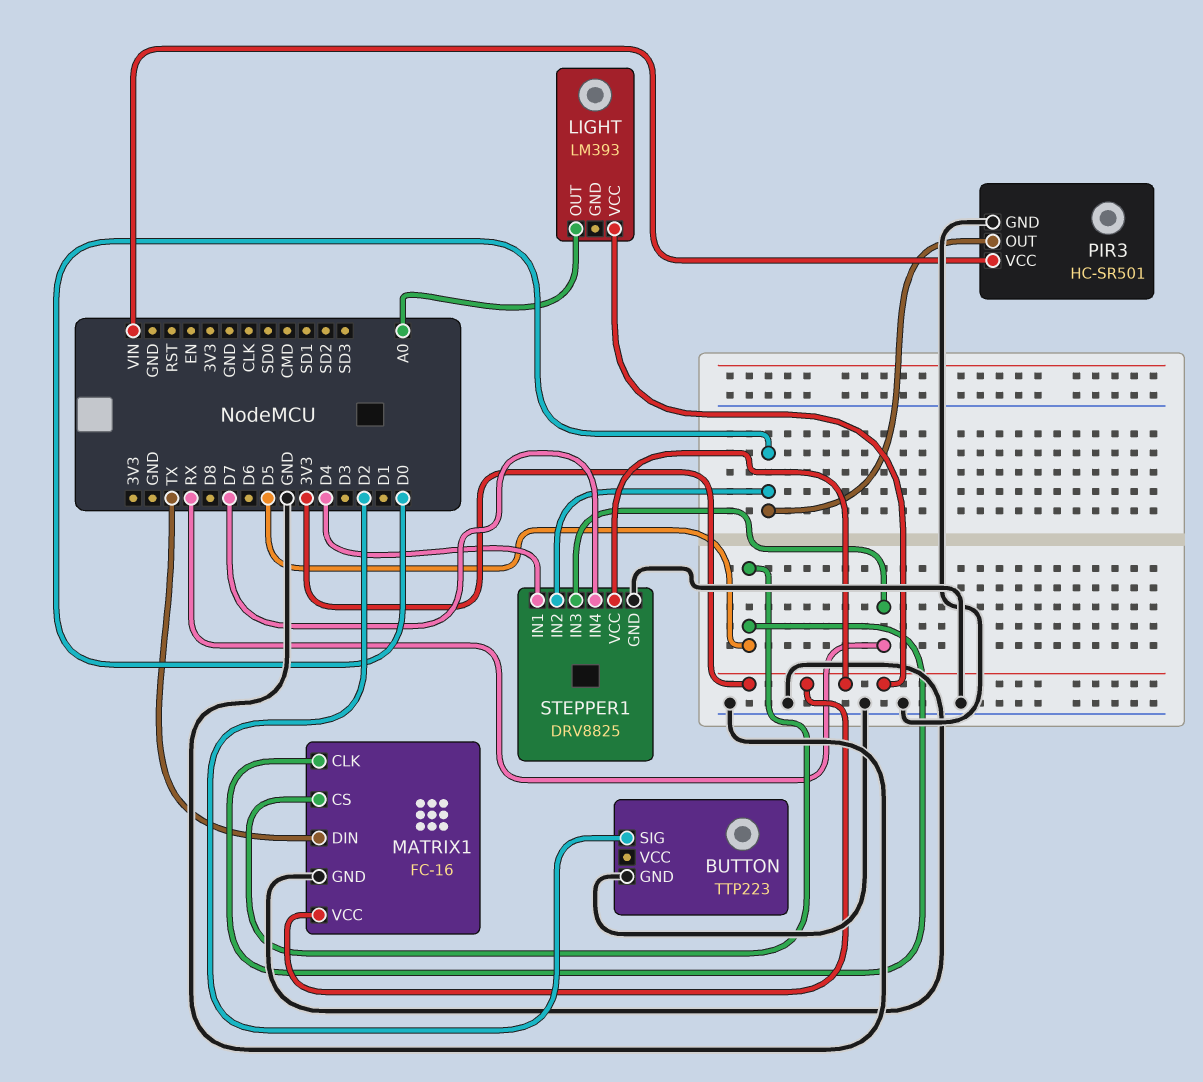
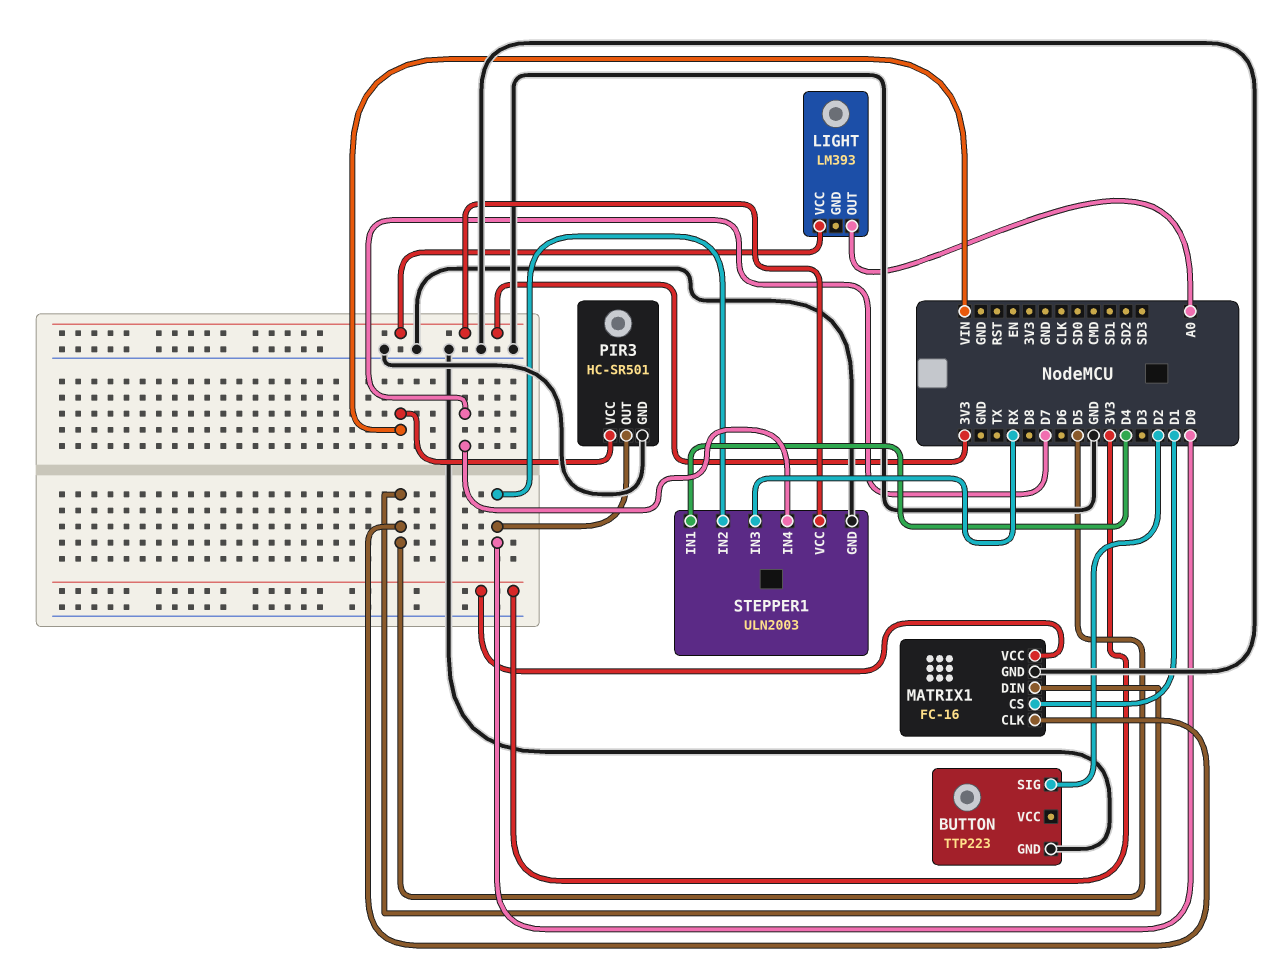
MATRIX1 pin CS: D5 -> D1
MATRIX1 pin DIN: TX -> D5
STEPPER1: DRV8825 -> ULN2003

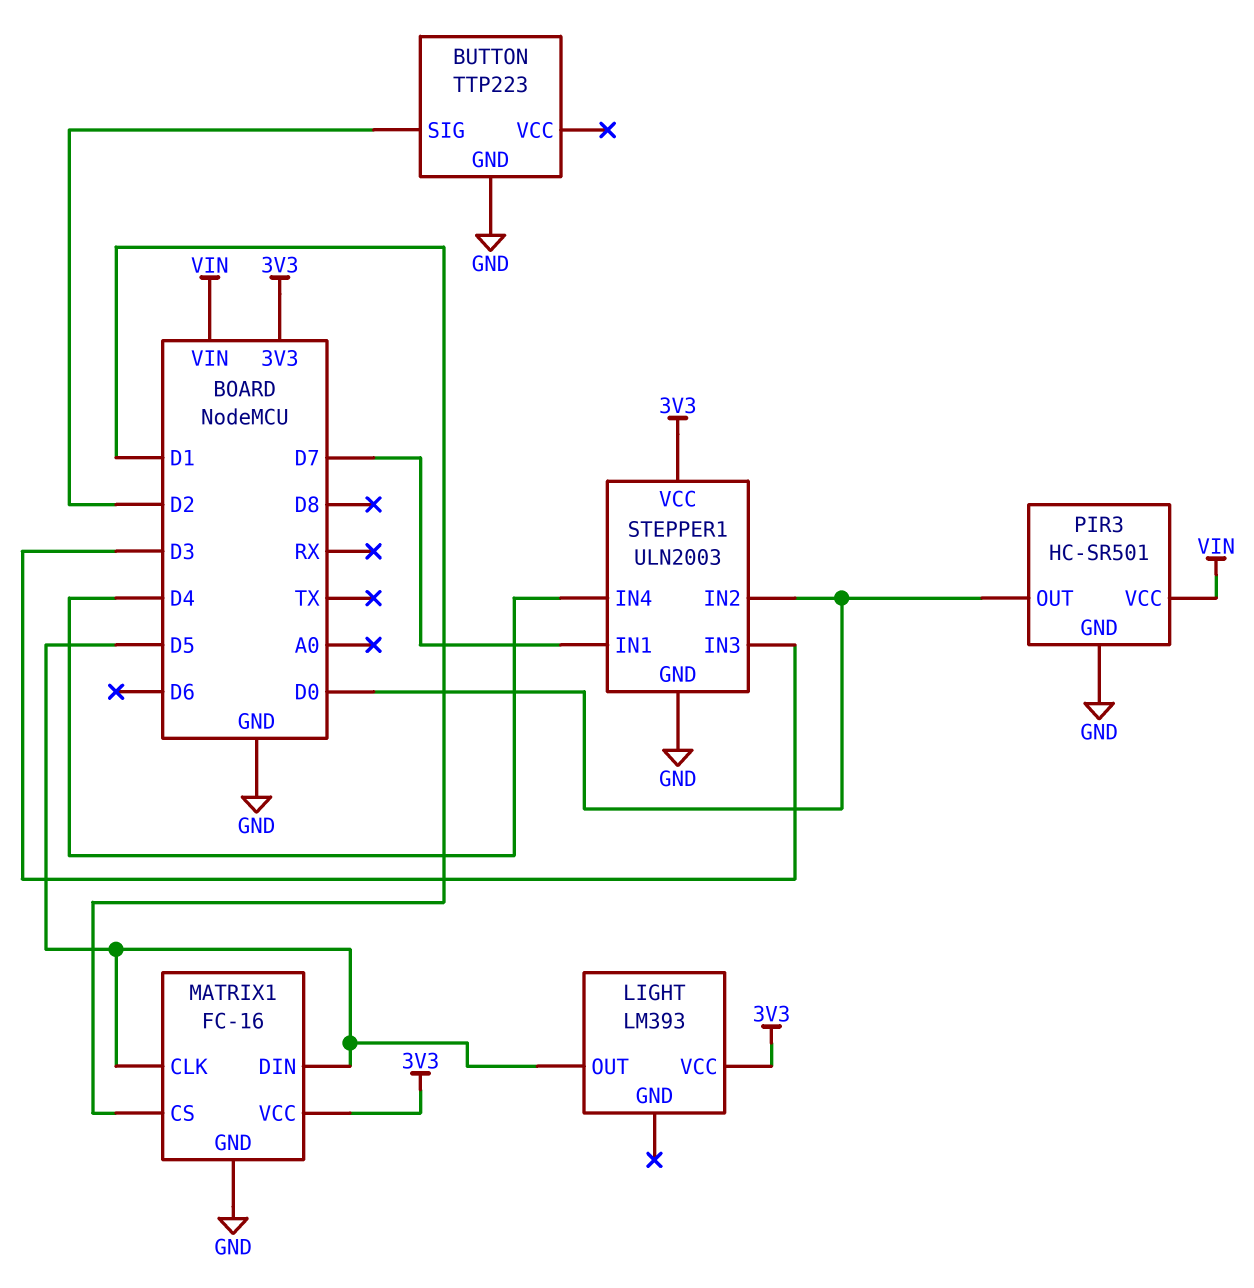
LIGHT pin OUT: A0 -> D5
STEPPER1 pin IN1: D4 -> D7
STEPPER1 pin IN3: RX -> D3
STEPPER1 pin IN4: D7 -> D4

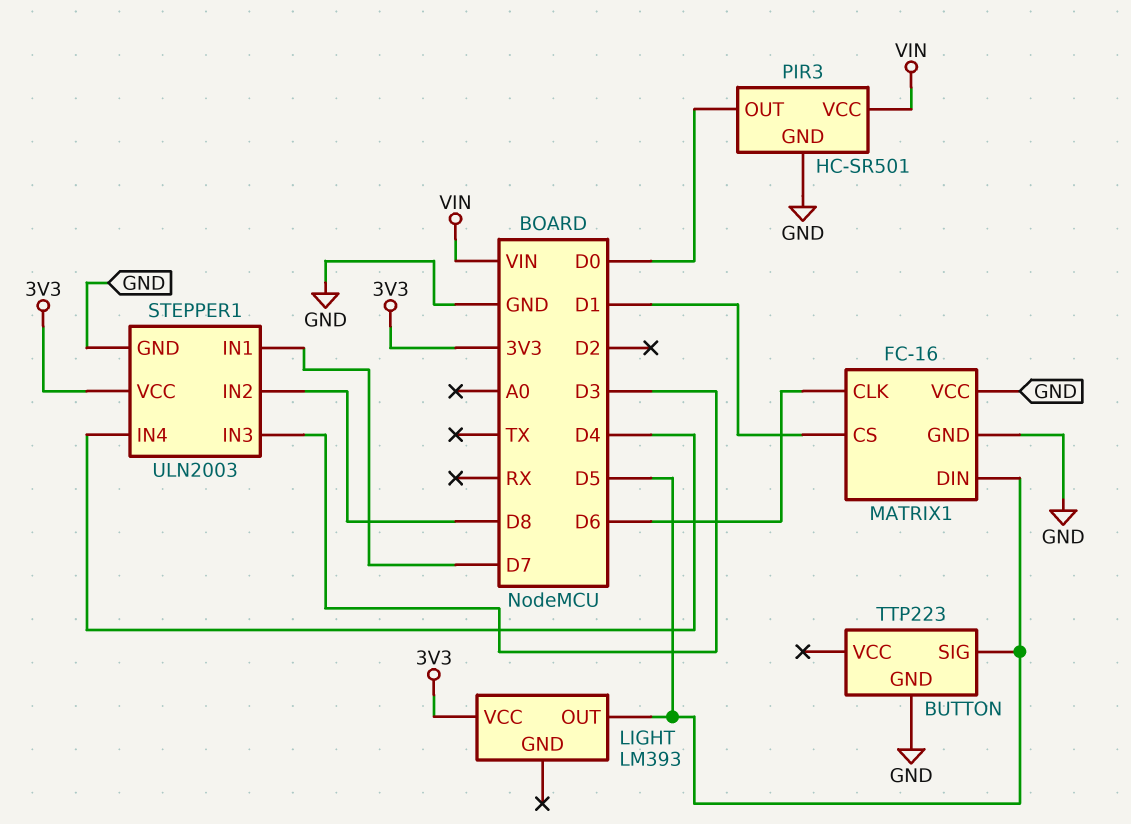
BUTTON pin SIG: D2 -> D5
MATRIX1 pin CLK: D5 -> D6
MATRIX1 pin VCC: 3V3 -> GND
STEPPER1 pin IN2: D0 -> D8

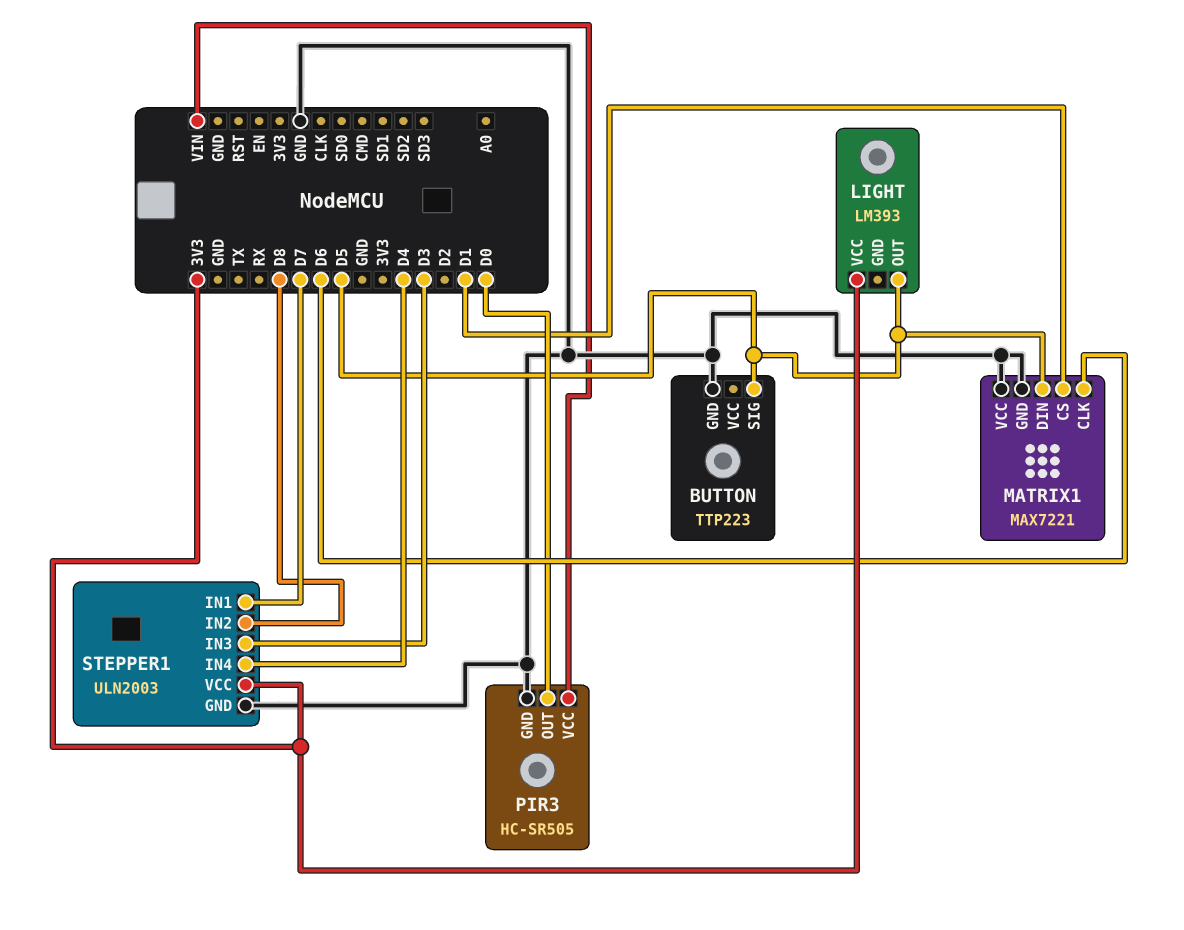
MATRIX1: FC-16 -> MAX7221
PIR3: HC-SR501 -> HC-SR505

